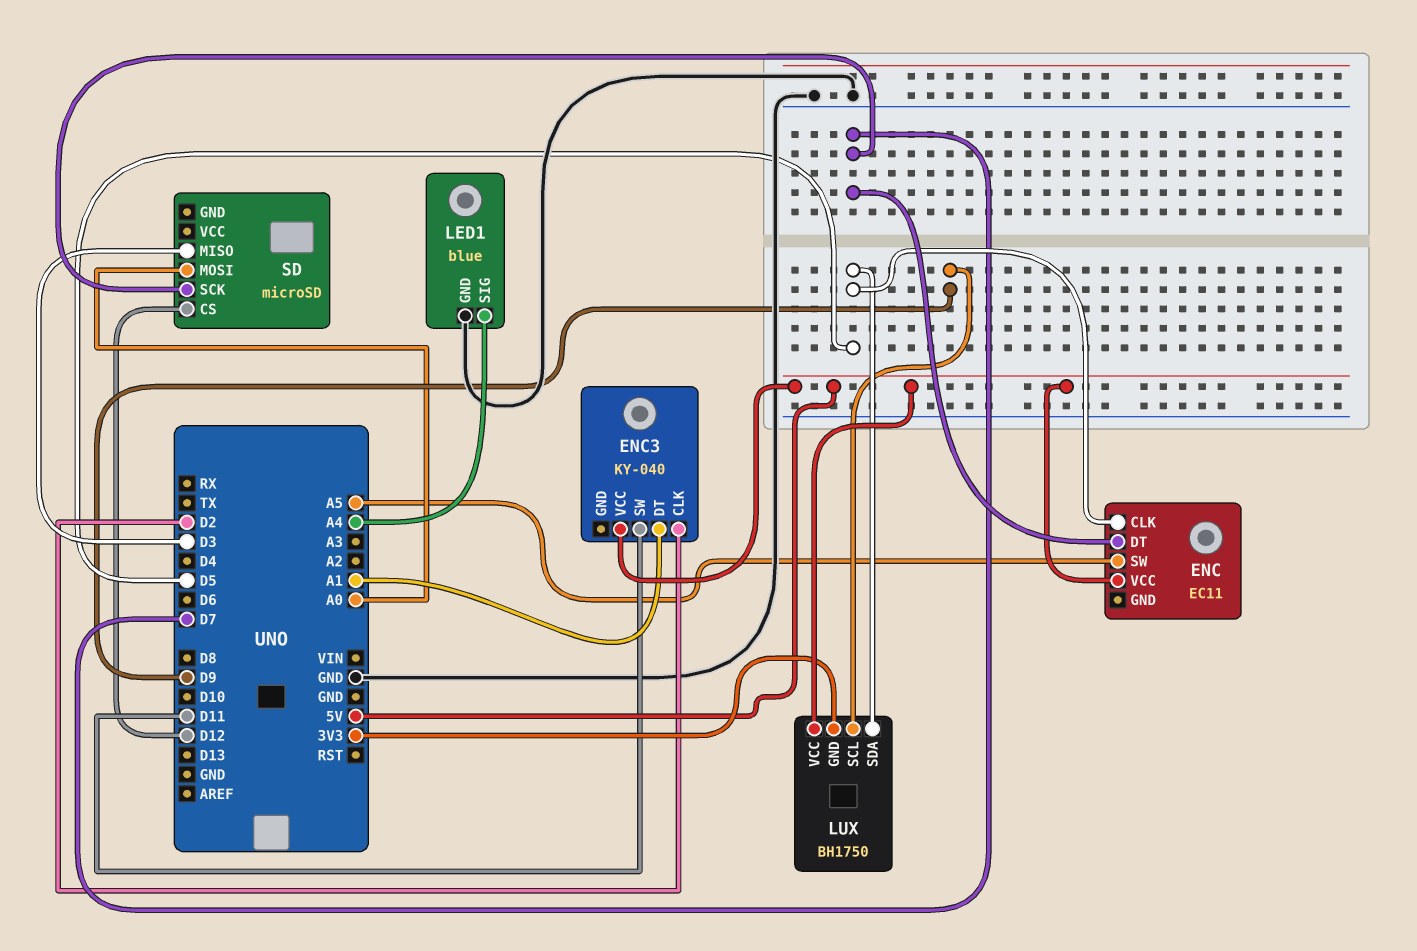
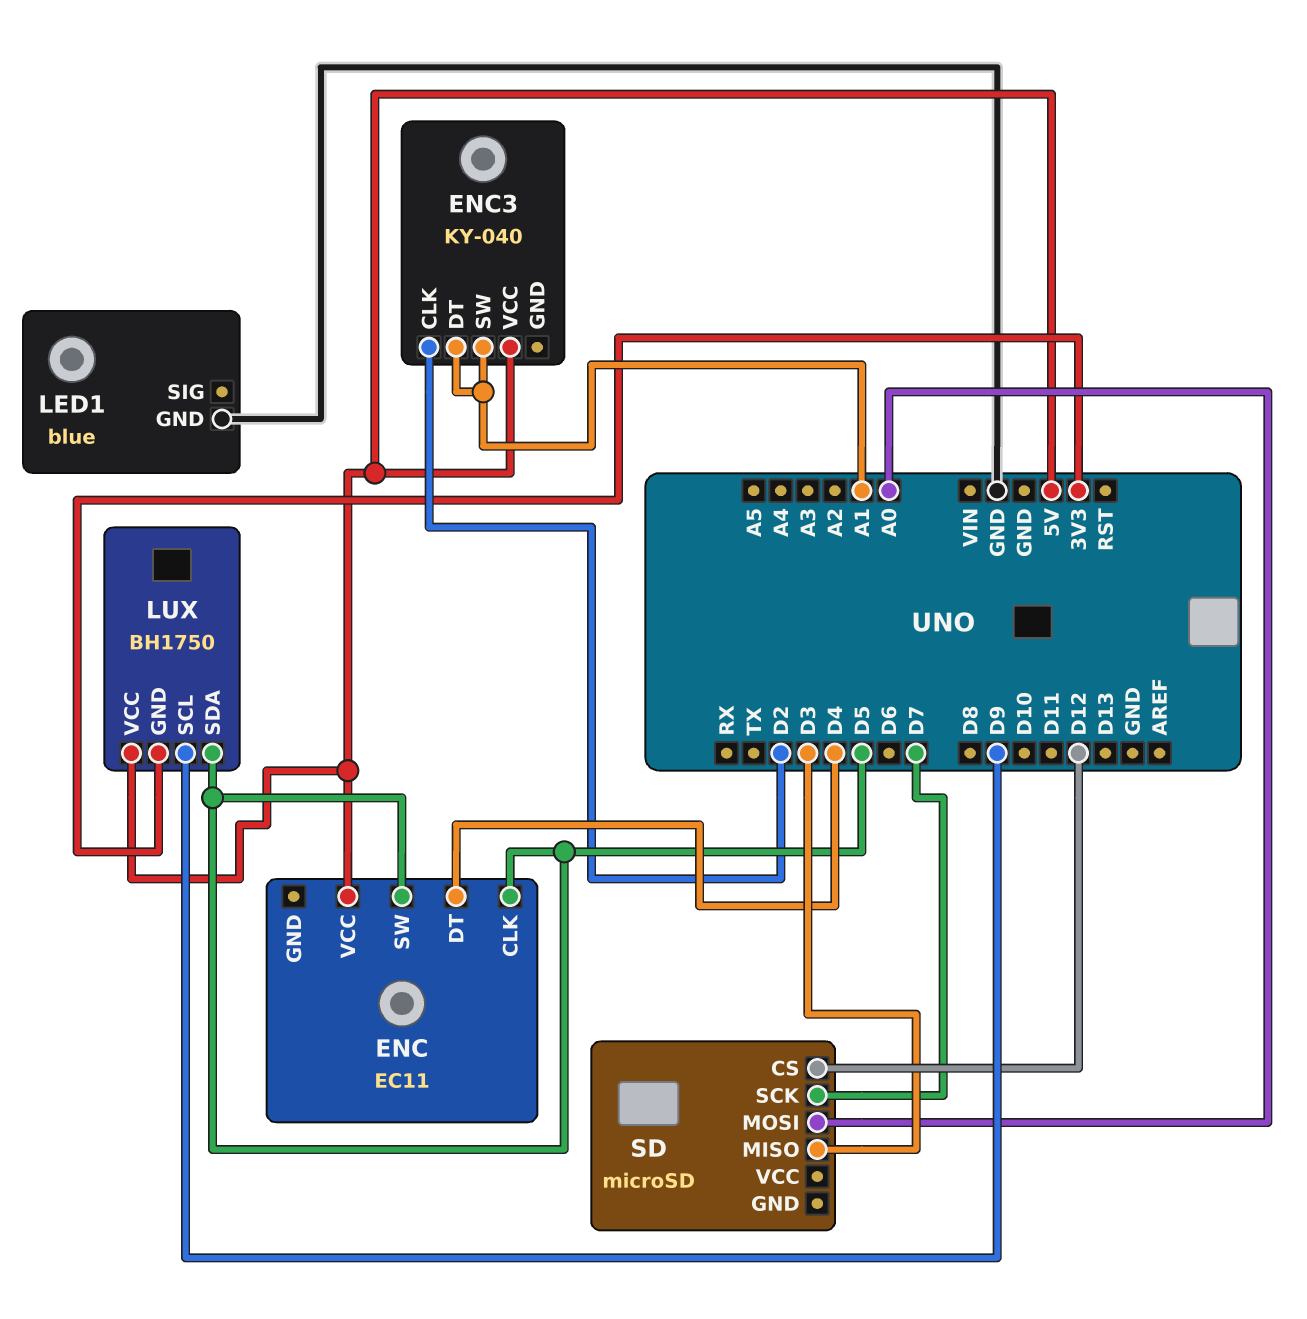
ENC pin DT: D7 -> D4
ENC pin SW: A5 -> D5
ENC3 pin SW: D11 -> A1
LED1 pin SIG: A4 -> none

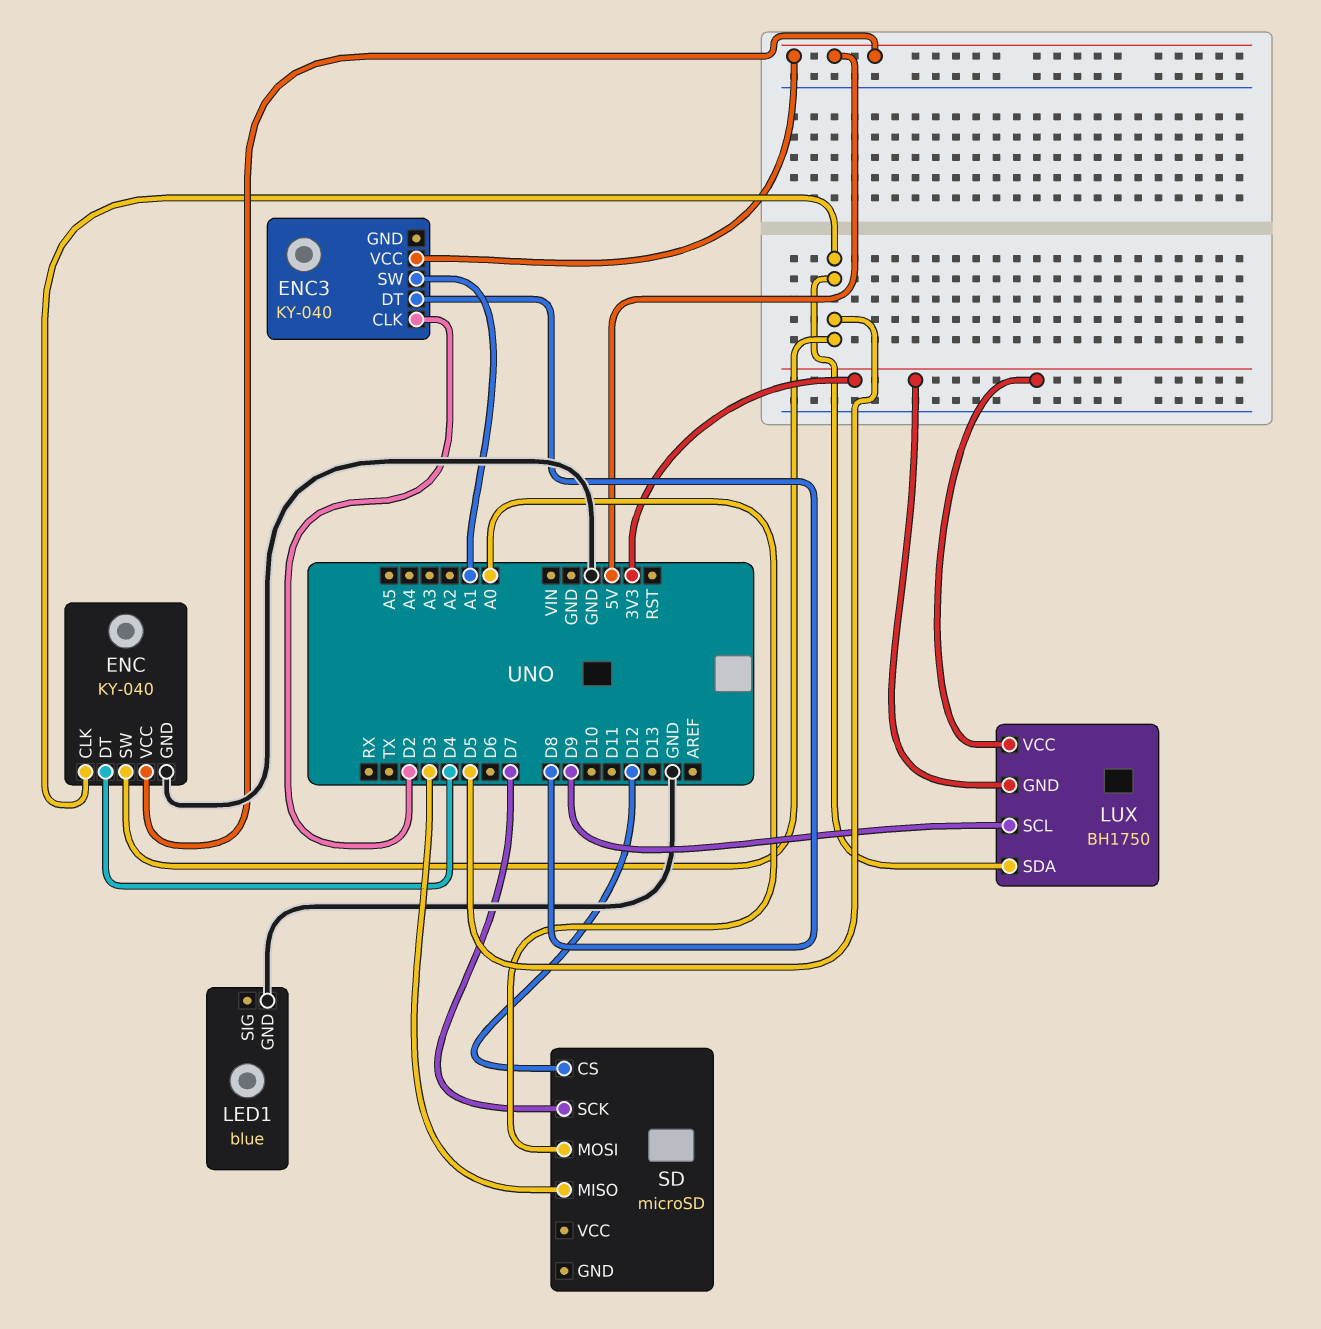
ENC: EC11 -> KY-040
ENC pin GND: none -> GND
ENC3 pin DT: A1 -> D8
LUX pin VCC: 5V -> 3V3

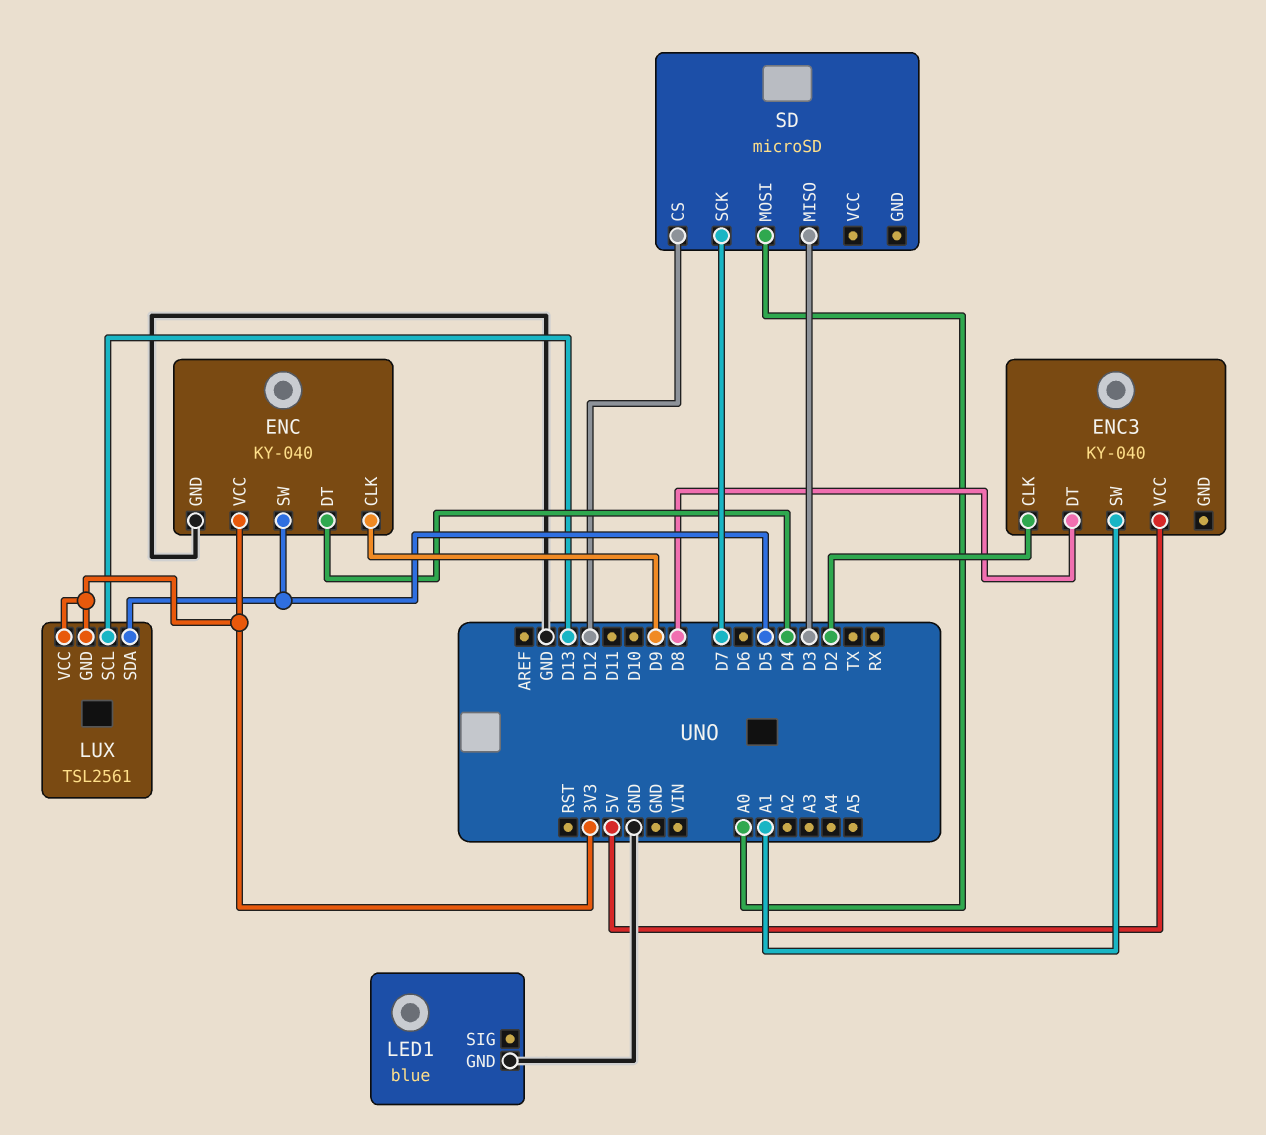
ENC pin CLK: D5 -> D9
ENC pin VCC: 5V -> 3V3
LUX: BH1750 -> TSL2561
LUX pin SCL: D9 -> D13

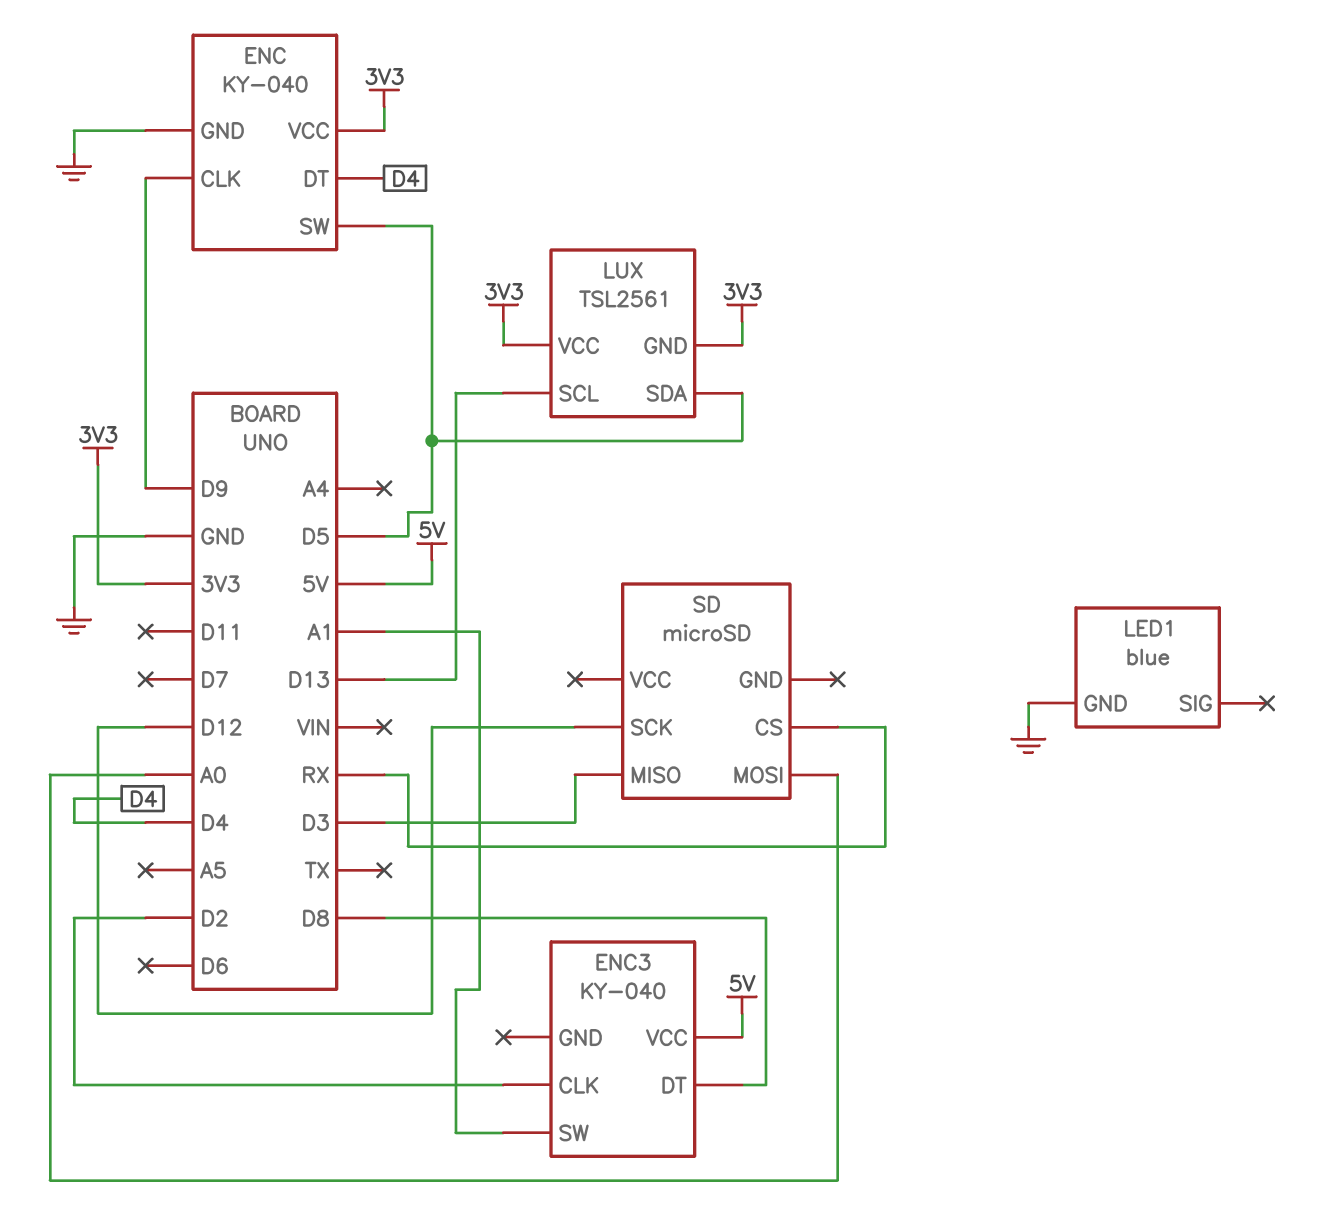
SD pin CS: D12 -> RX
SD pin SCK: D7 -> D12

